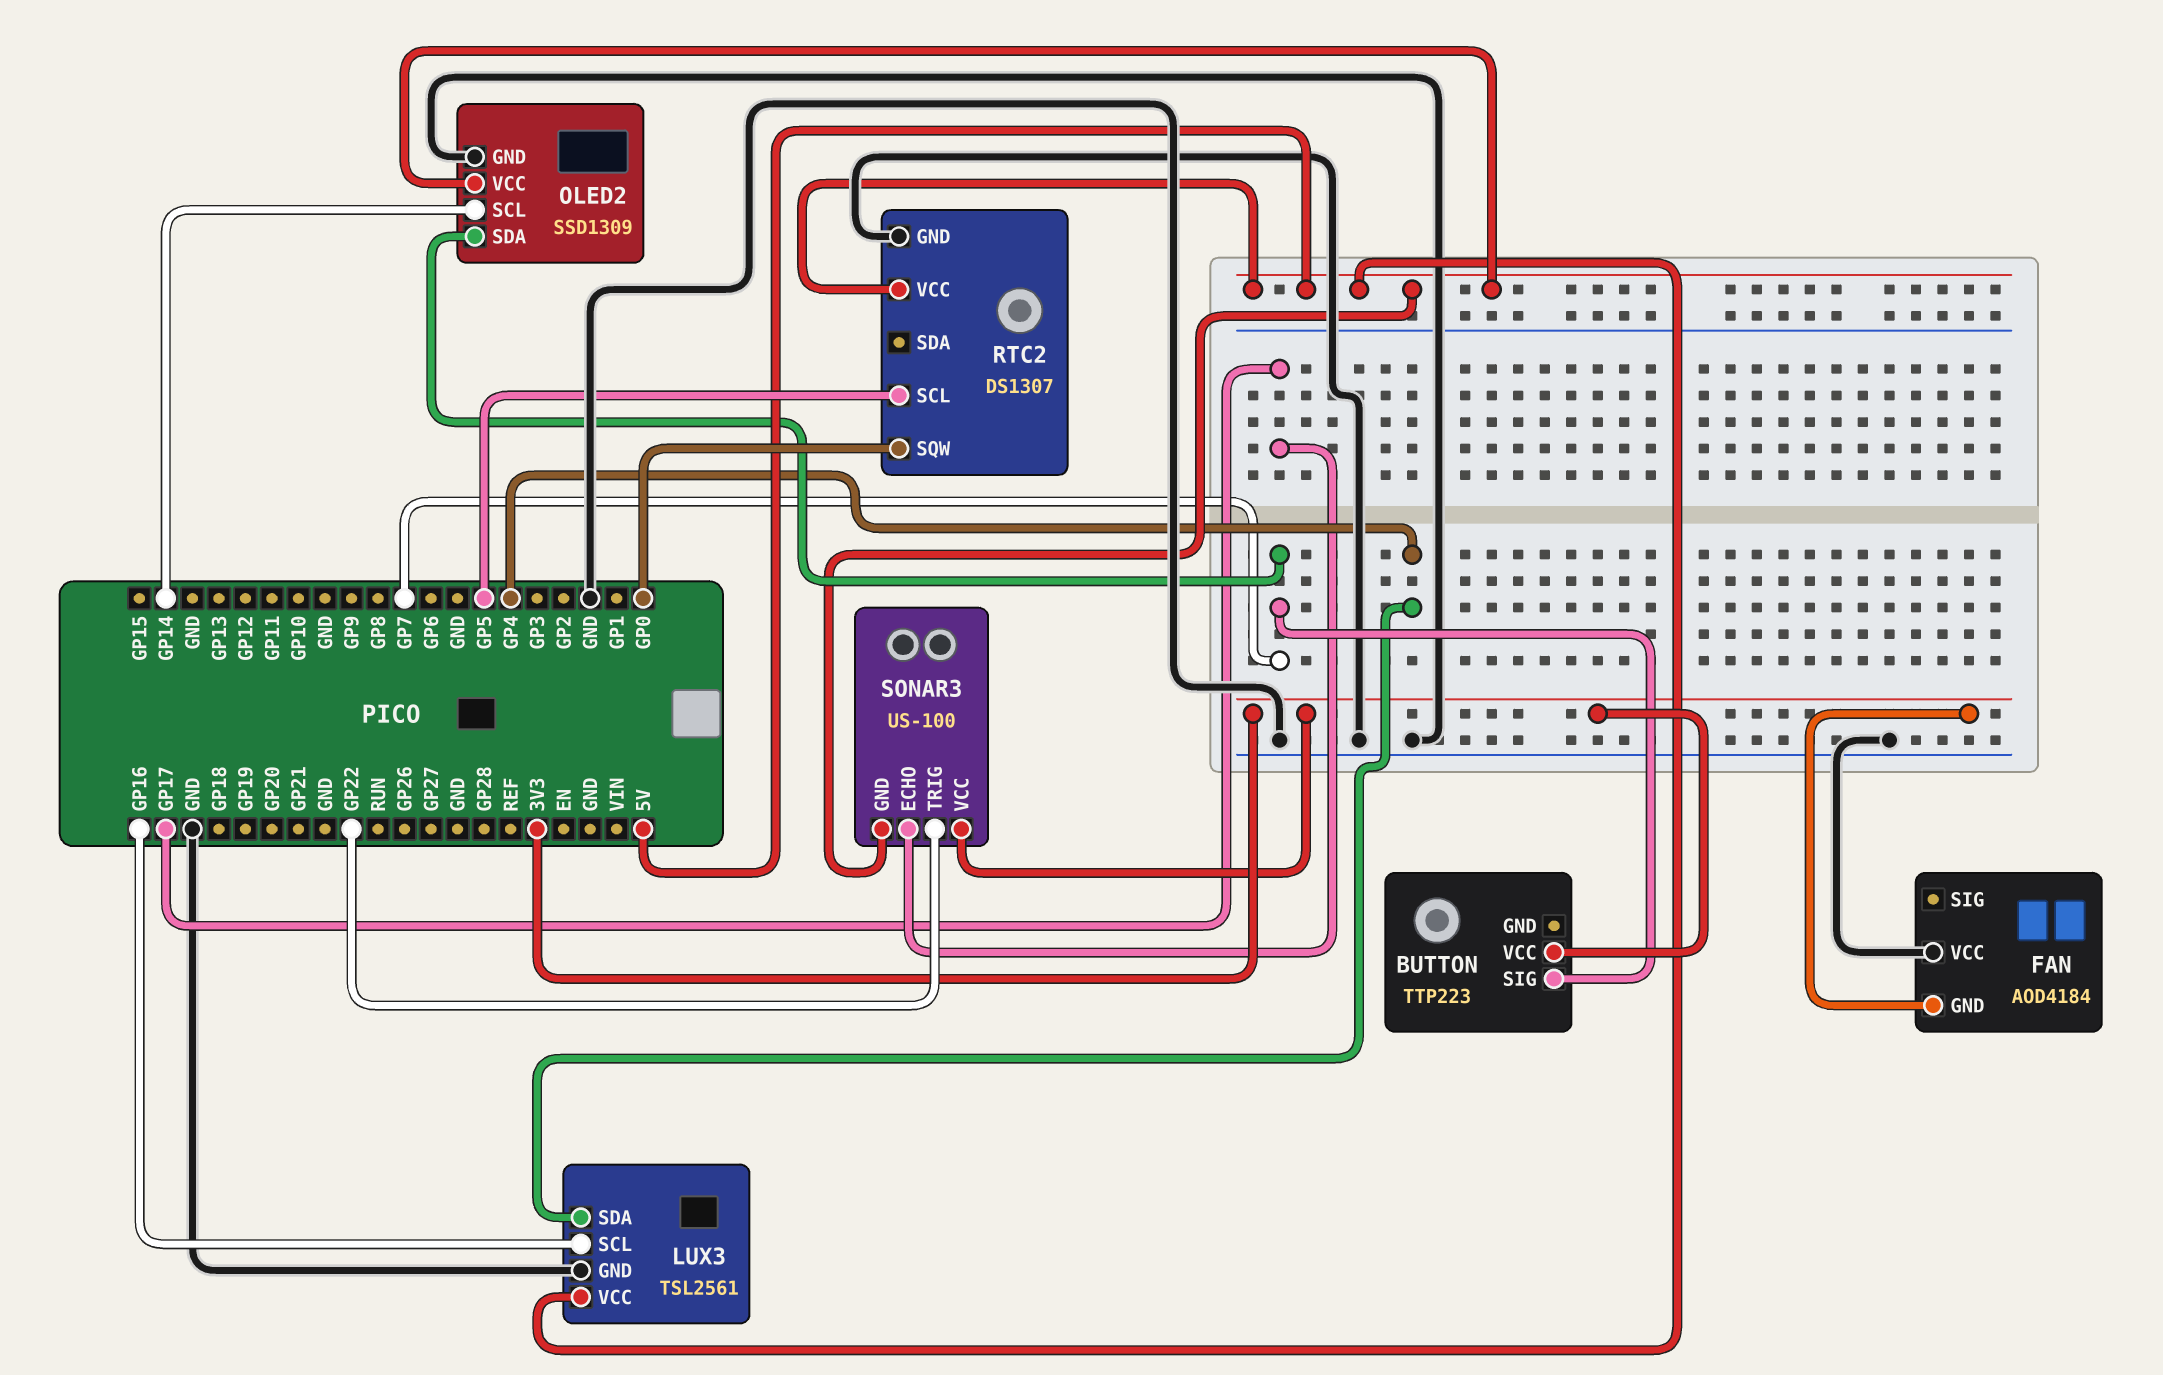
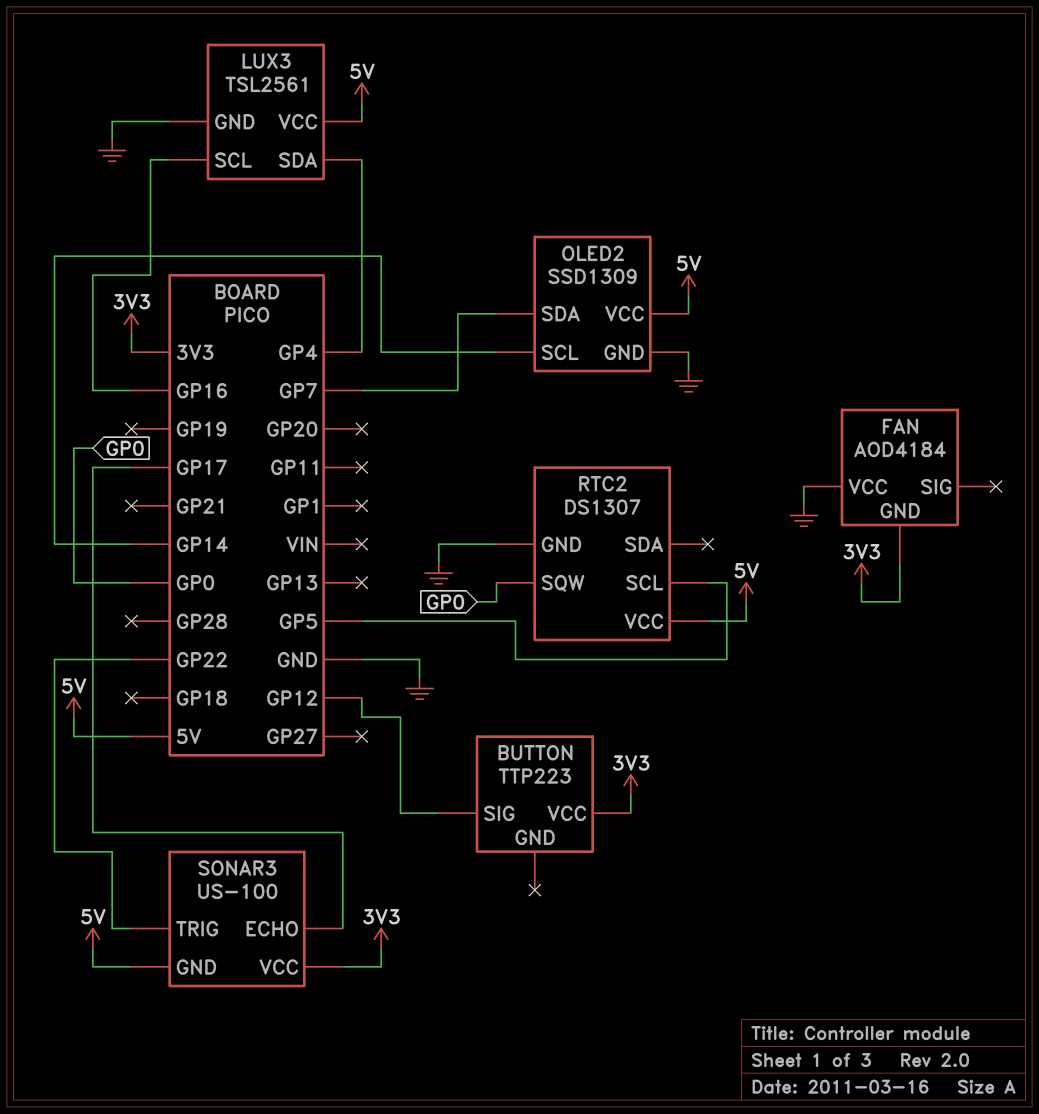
BUTTON pin SIG: GP7 -> GP12

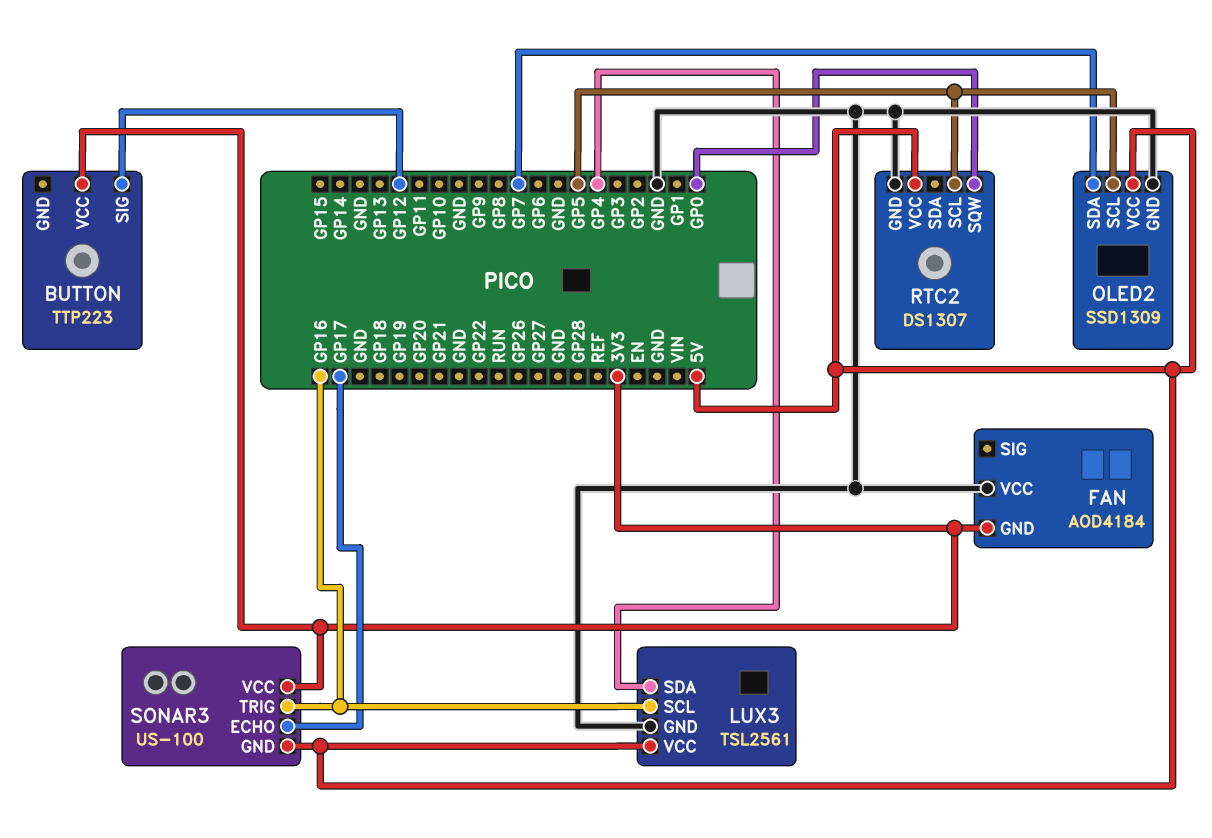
OLED2 pin SCL: GP14 -> GP5
SONAR3 pin TRIG: GP22 -> GP16

